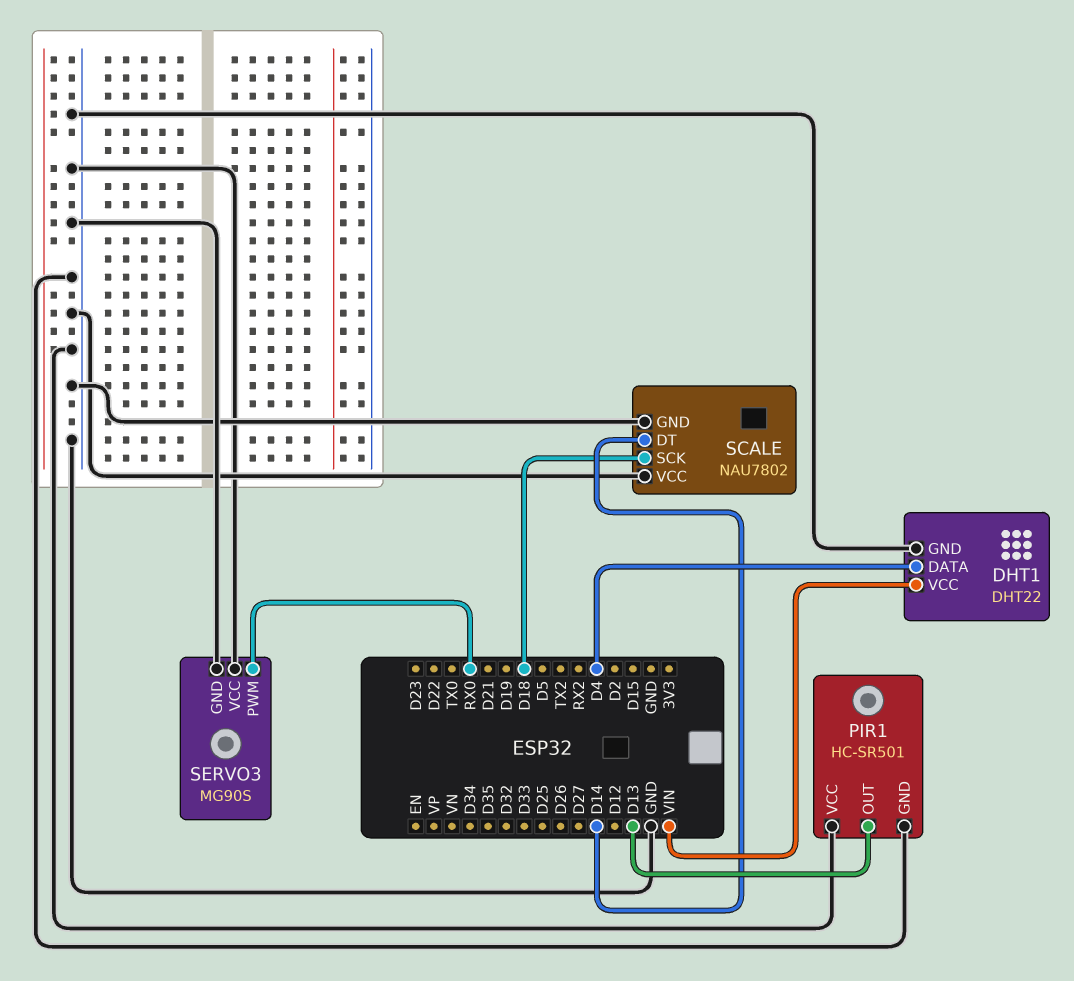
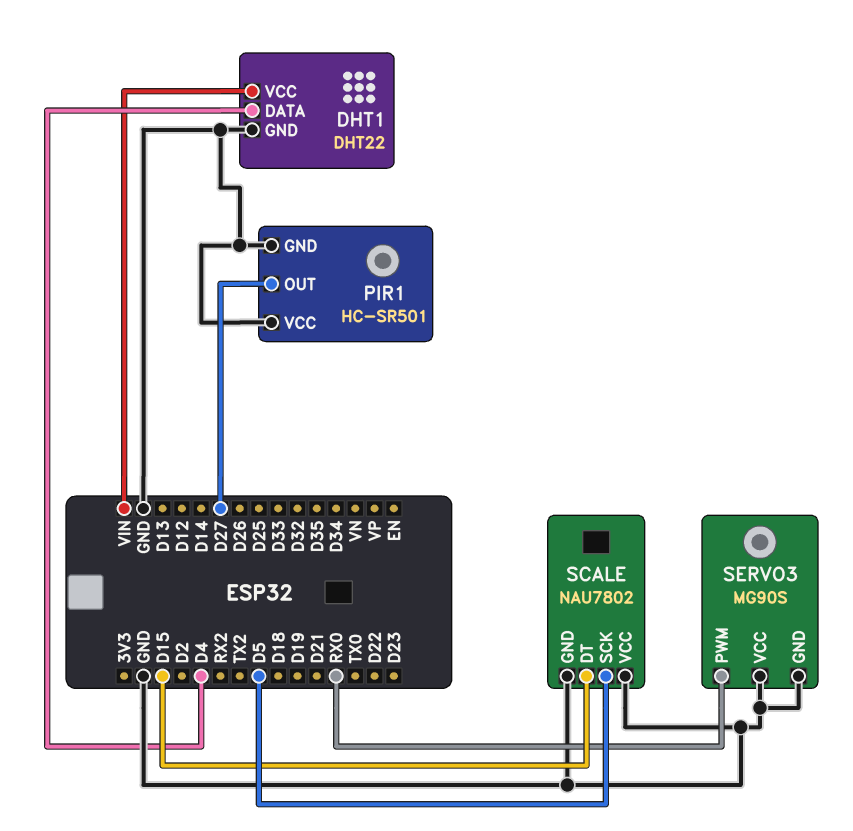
PIR1 pin OUT: D13 -> D27
SCALE pin DT: D14 -> D15
SCALE pin SCK: D18 -> D5

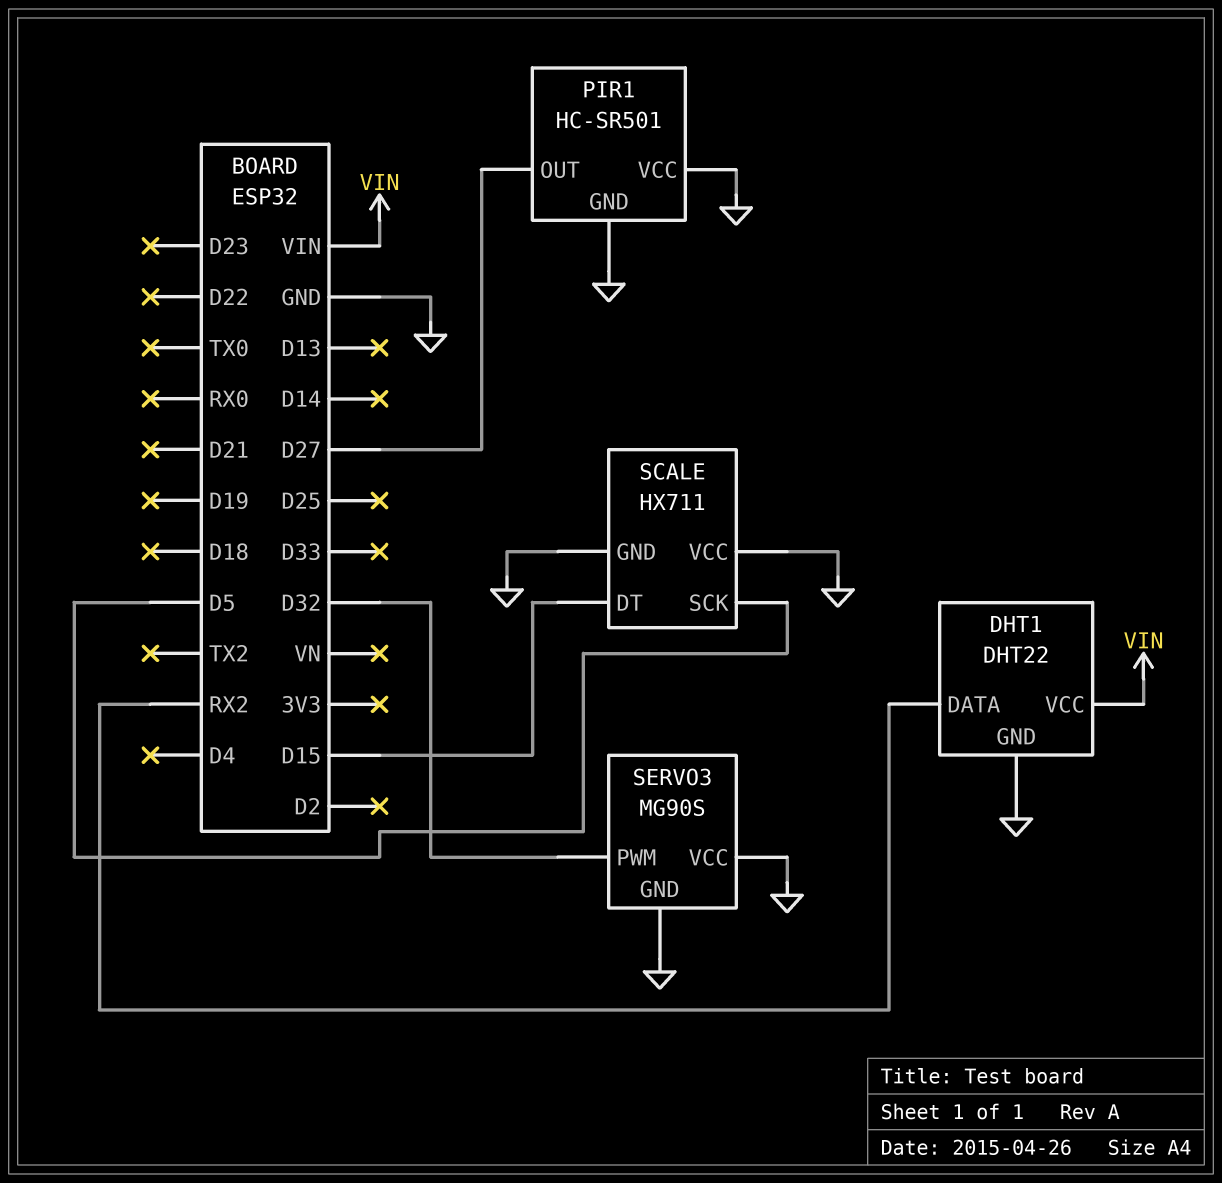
DHT1 pin DATA: D4 -> RX2
SCALE: NAU7802 -> HX711
SERVO3 pin PWM: RX0 -> D32

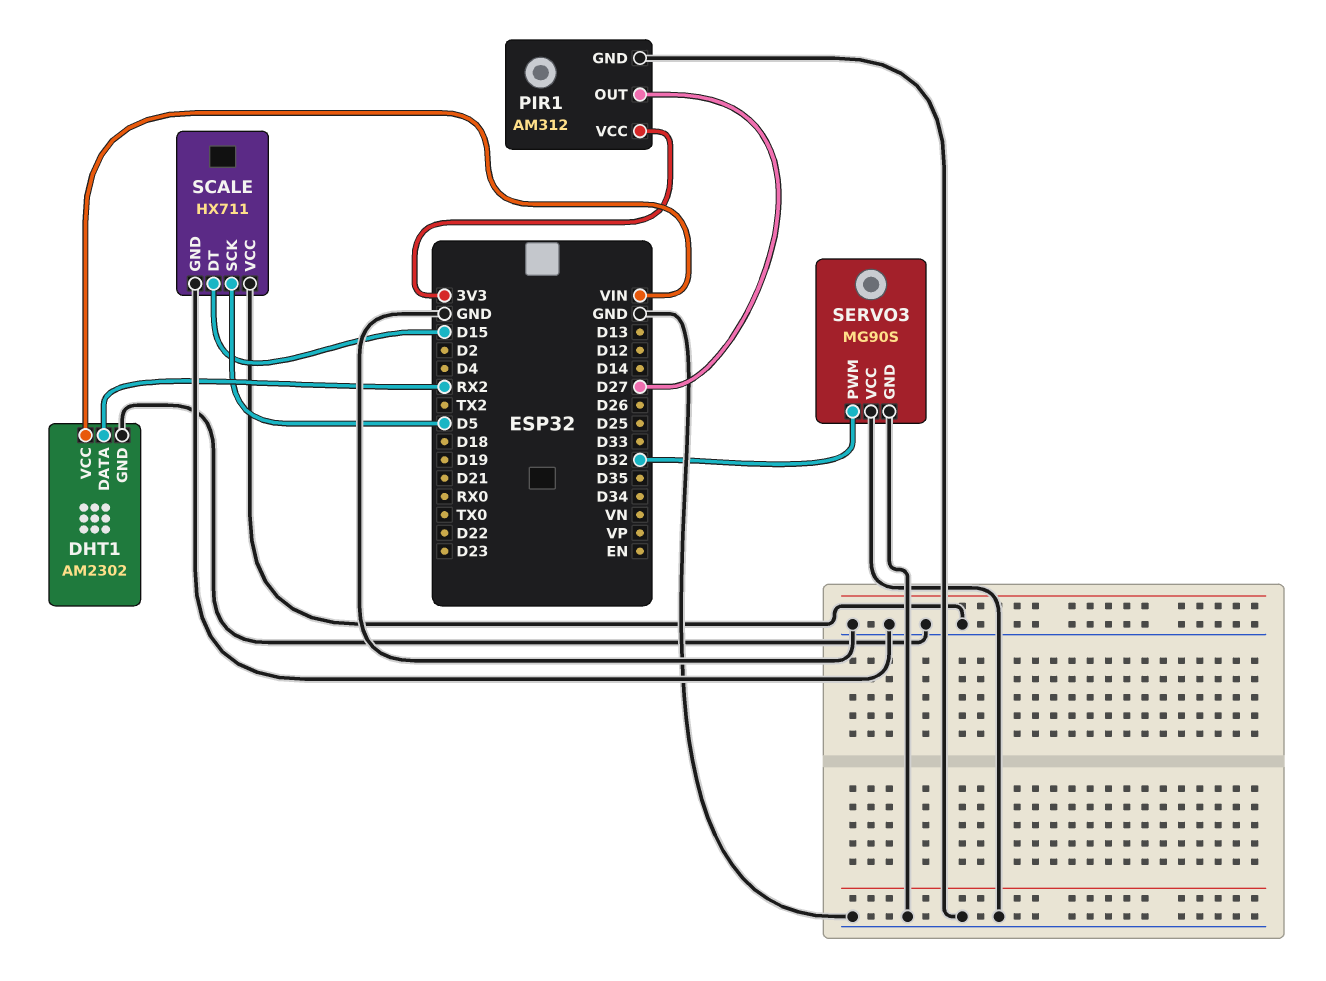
DHT1: DHT22 -> AM2302
PIR1: HC-SR501 -> AM312
PIR1 pin VCC: GND -> 3V3

